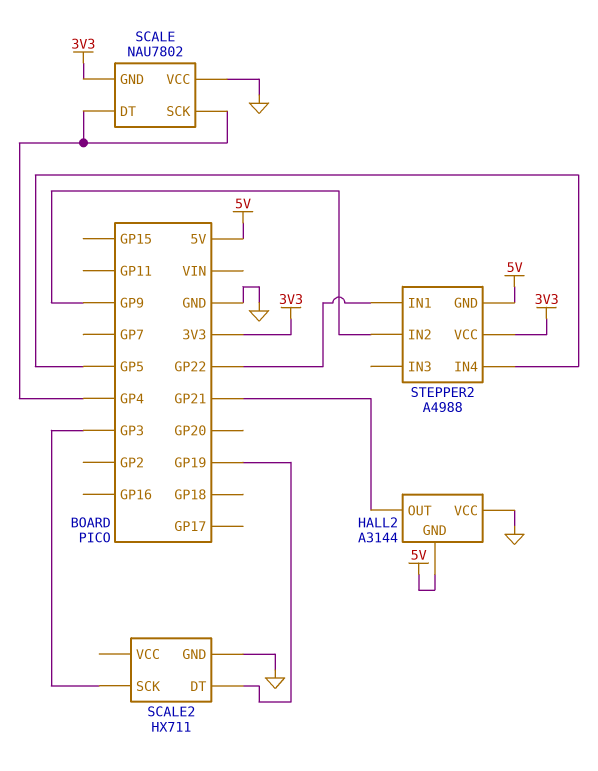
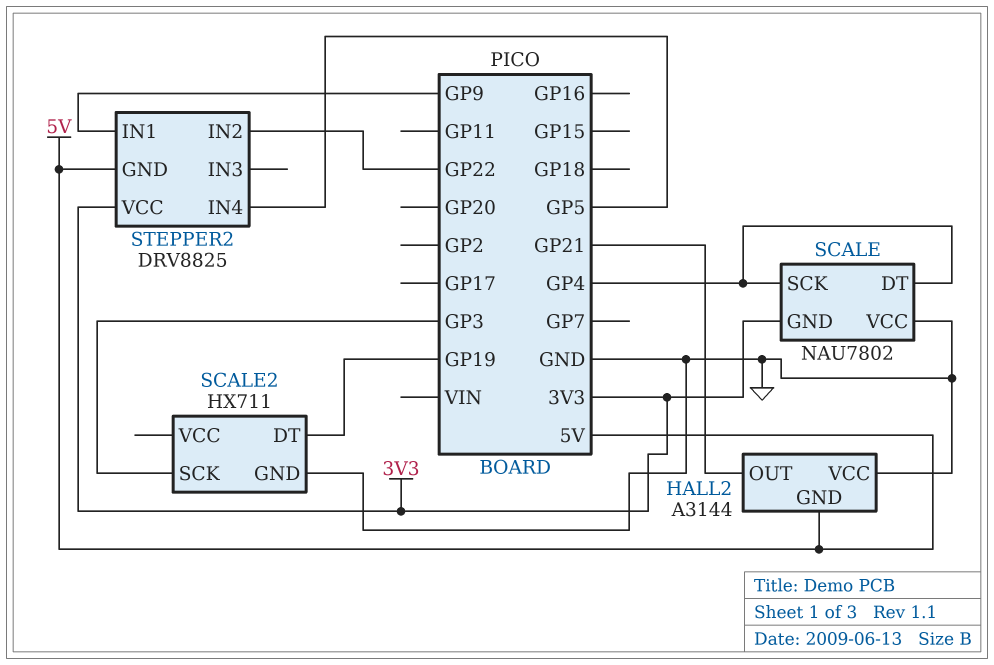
STEPPER2: A4988 -> DRV8825
STEPPER2 pin IN1: GP22 -> GP9
STEPPER2 pin IN2: GP9 -> GP22

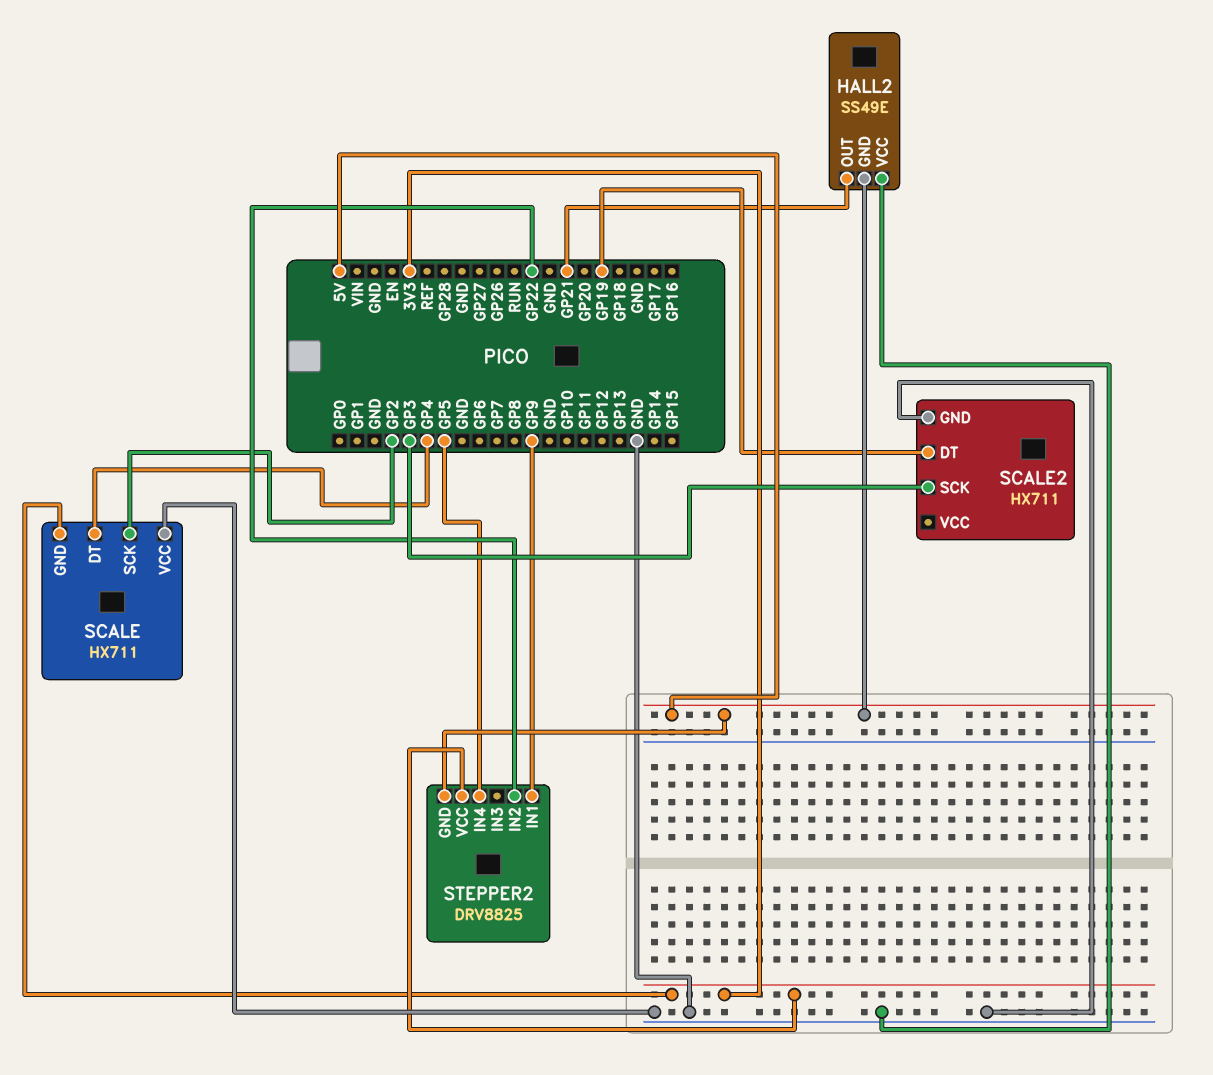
HALL2: A3144 -> SS49E
SCALE: NAU7802 -> HX711
SCALE pin SCK: GP4 -> GP2

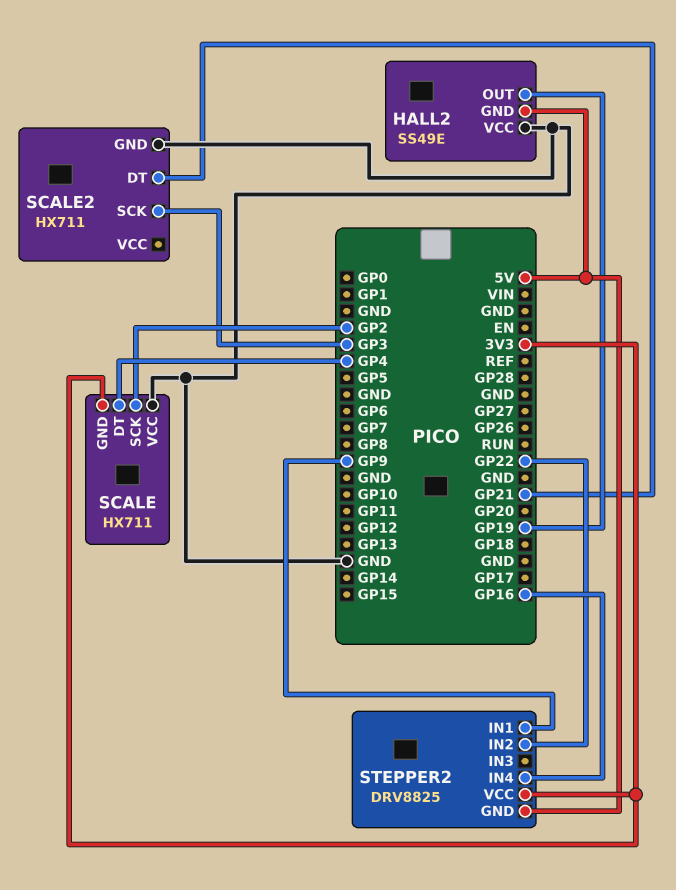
HALL2 pin OUT: GP21 -> GP19
SCALE2 pin DT: GP19 -> GP21
STEPPER2 pin IN4: GP5 -> GP16

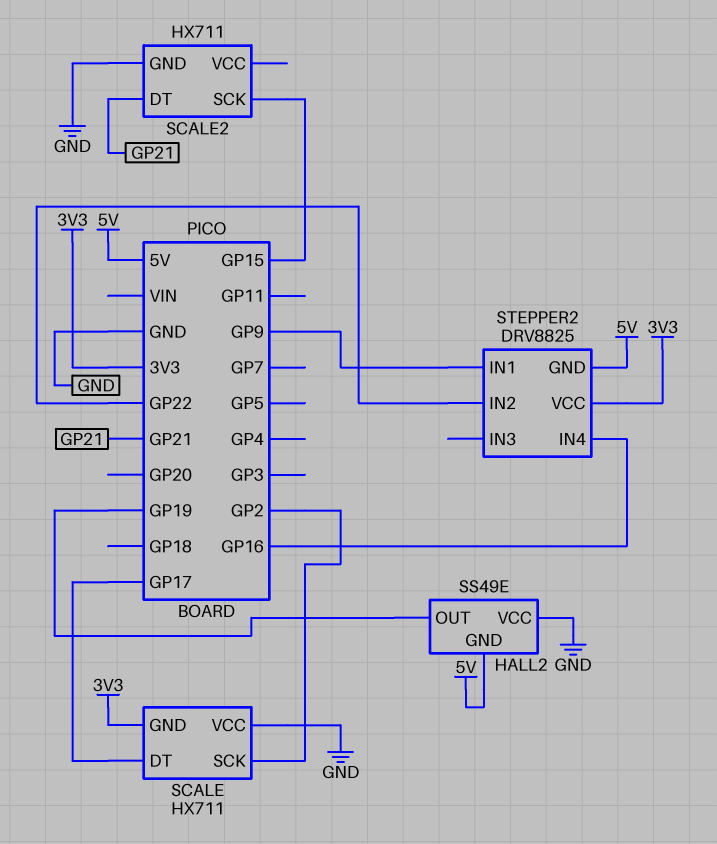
SCALE pin DT: GP4 -> GP17
SCALE2 pin SCK: GP3 -> GP15

